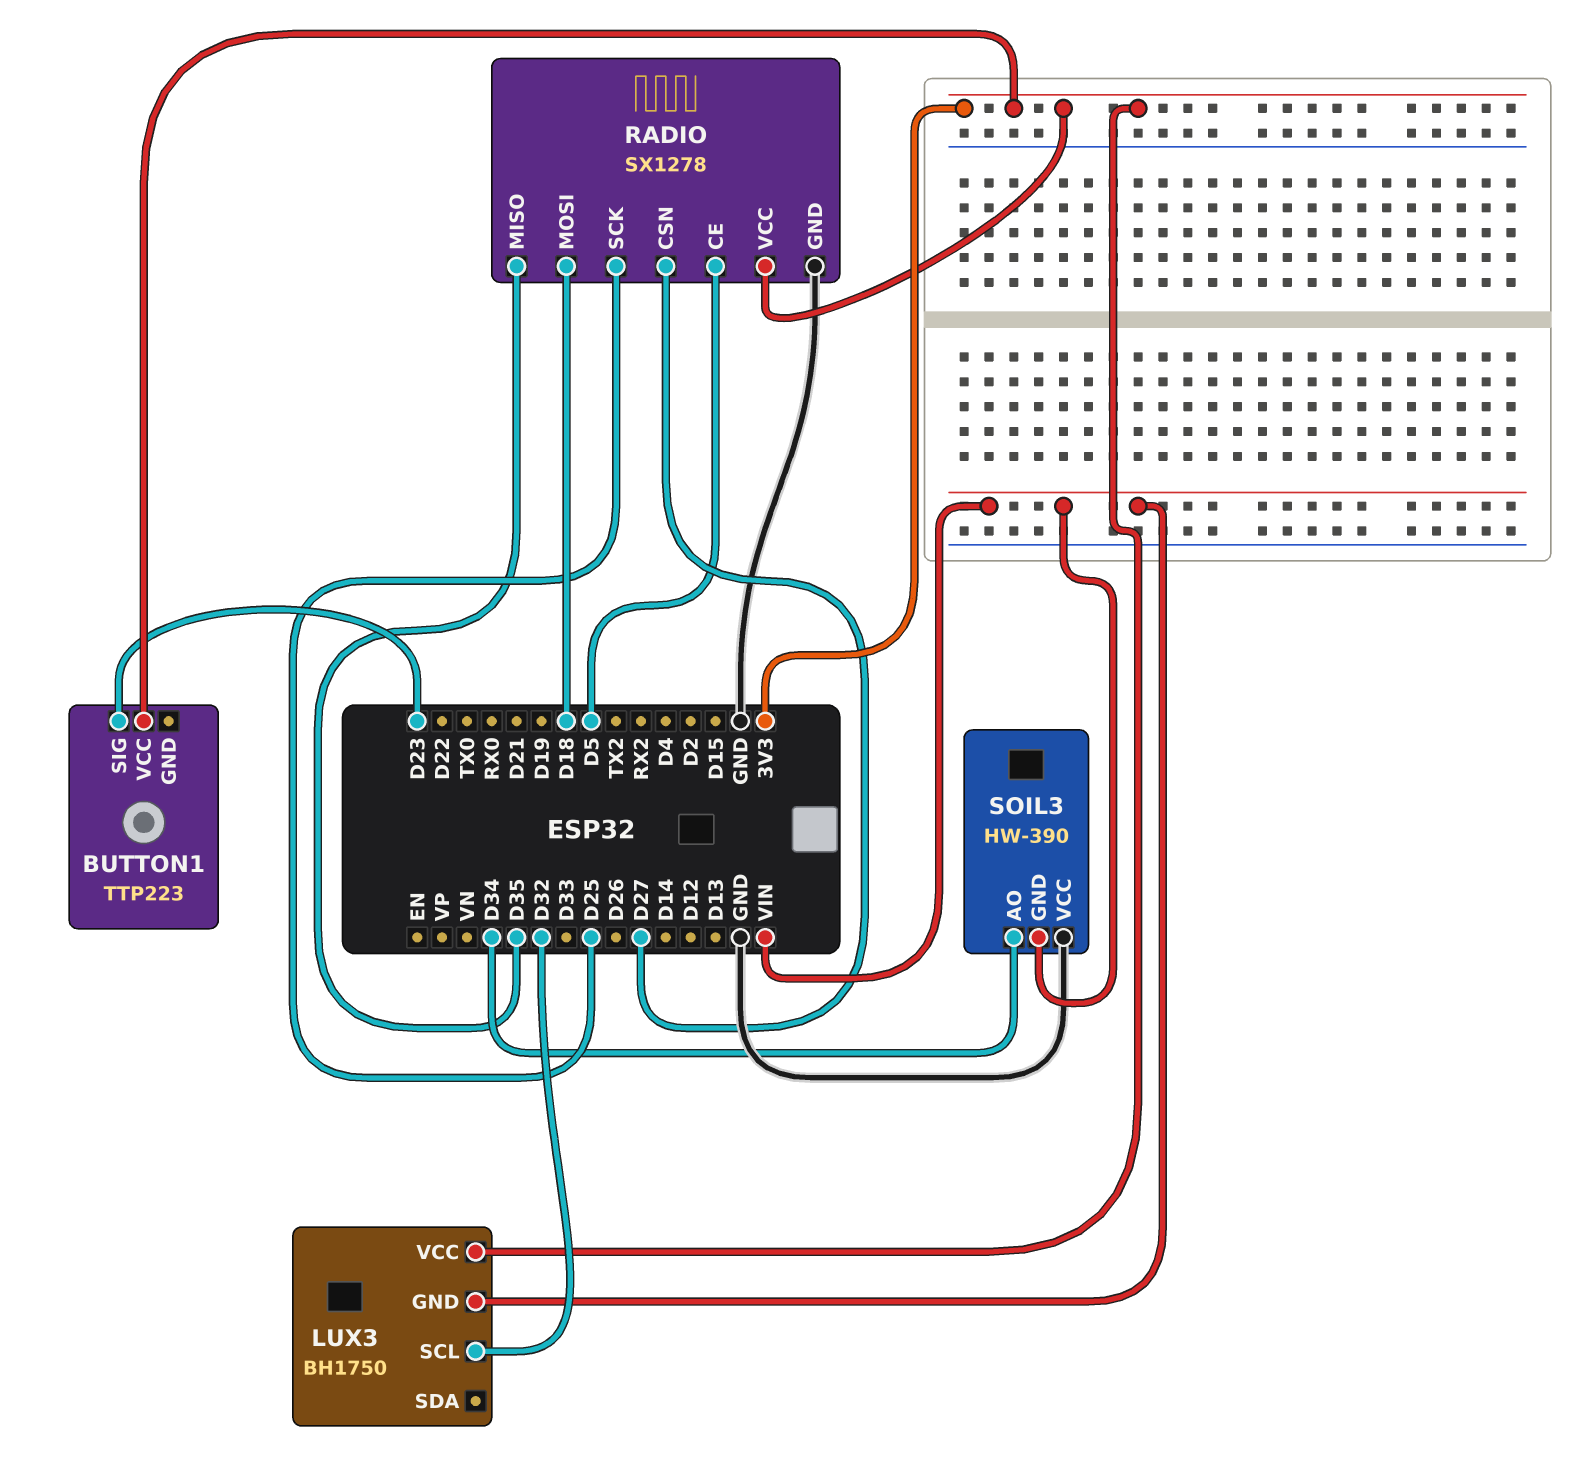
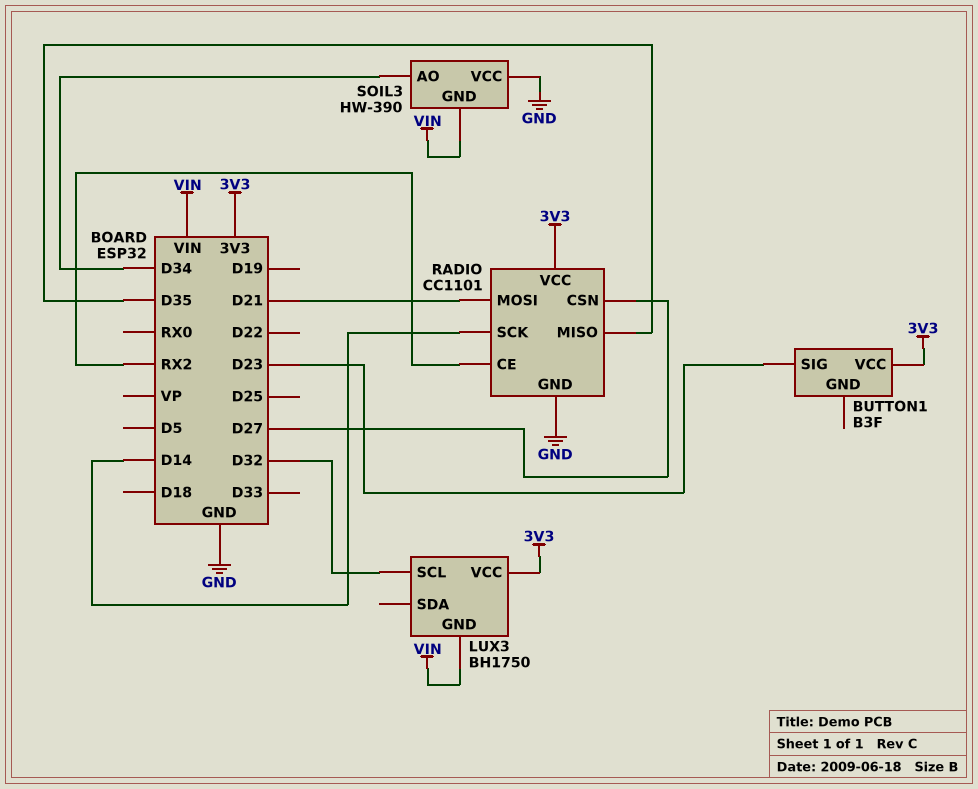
BUTTON1: TTP223 -> B3F
RADIO: SX1278 -> CC1101
RADIO pin CE: D5 -> RX2
RADIO pin MOSI: D18 -> D21
RADIO pin SCK: D25 -> D14

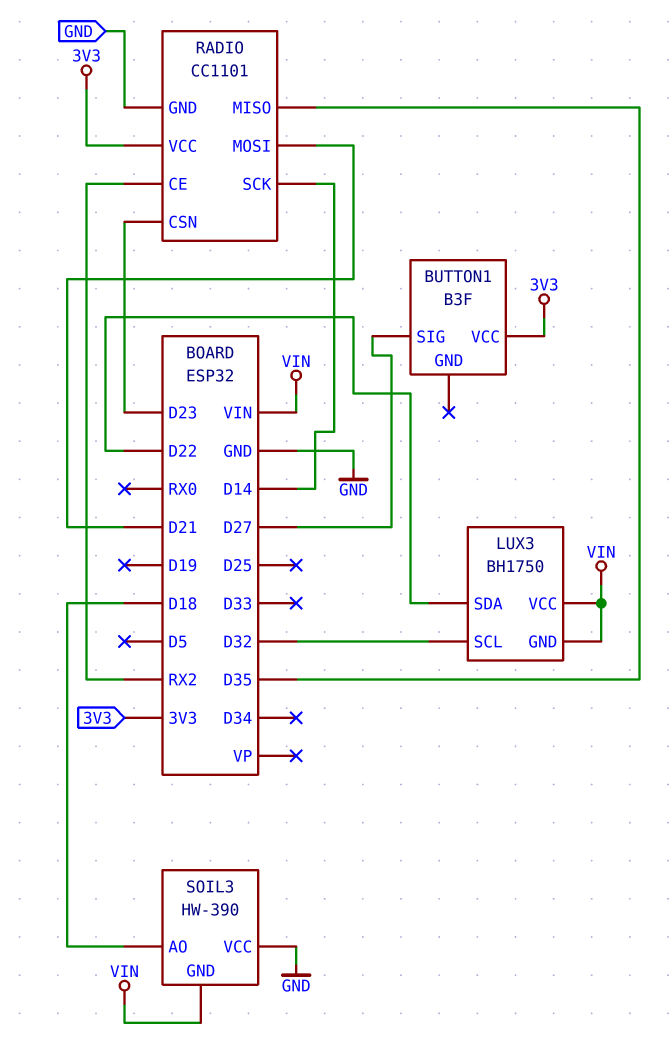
BUTTON1 pin SIG: D23 -> D27
LUX3 pin SDA: none -> D22
LUX3 pin VCC: 3V3 -> VIN
RADIO pin CSN: D27 -> D23
SOIL3 pin AO: D34 -> D18

